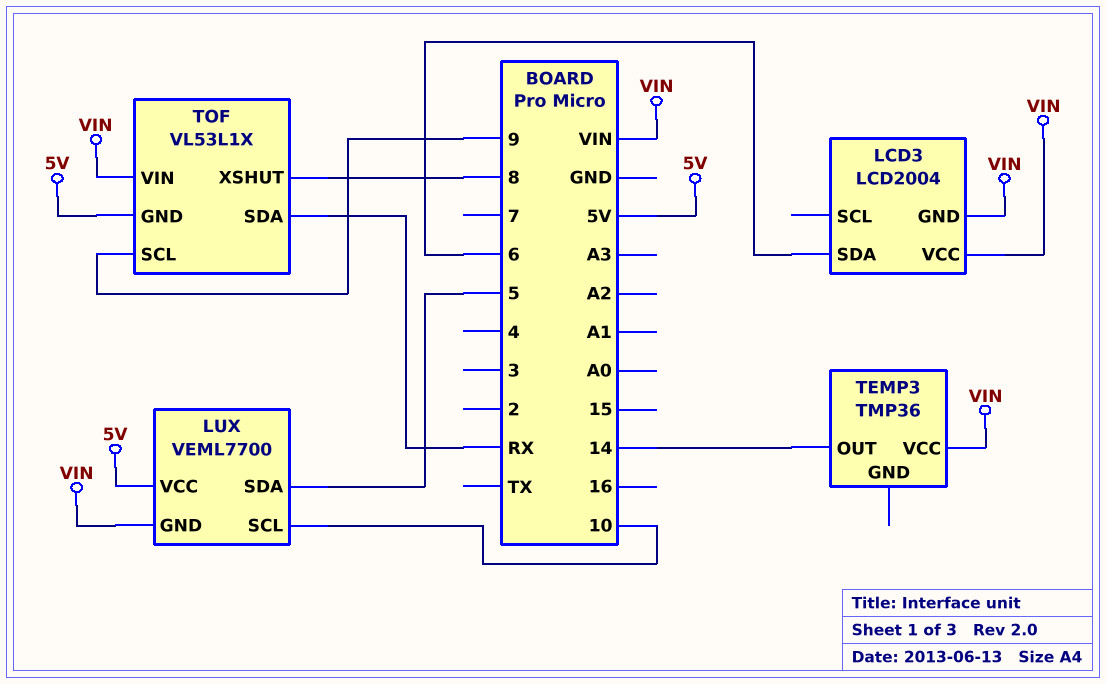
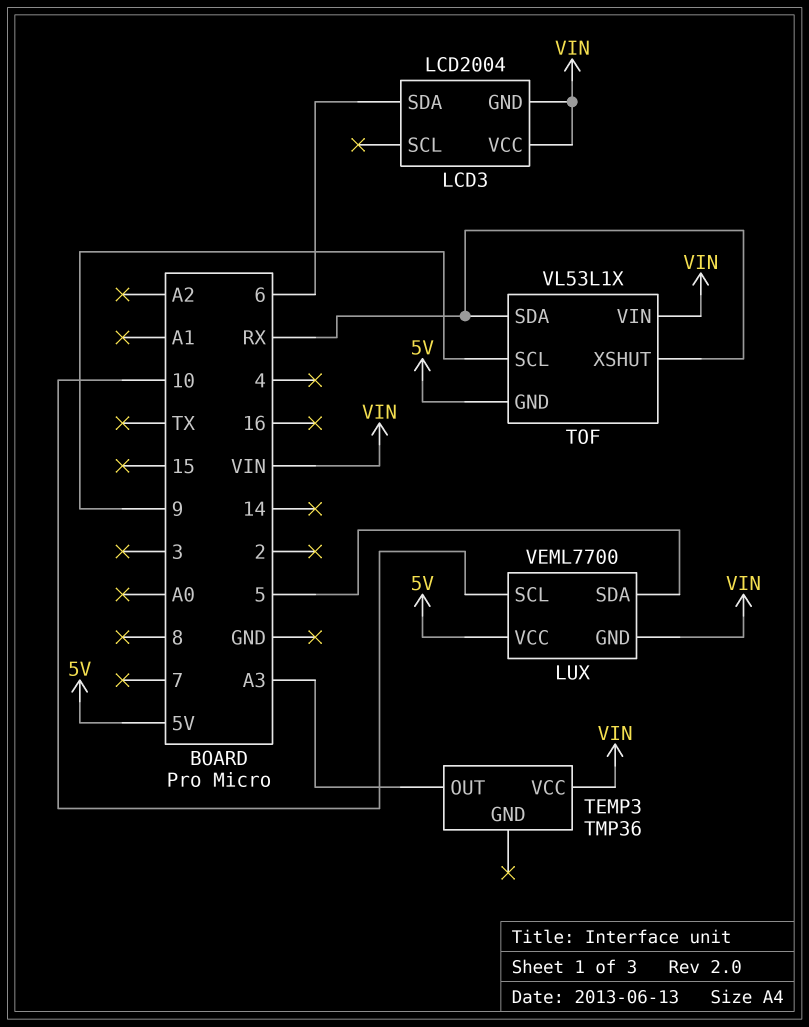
TEMP3 pin OUT: 14 -> A3
TOF pin XSHUT: 8 -> RX

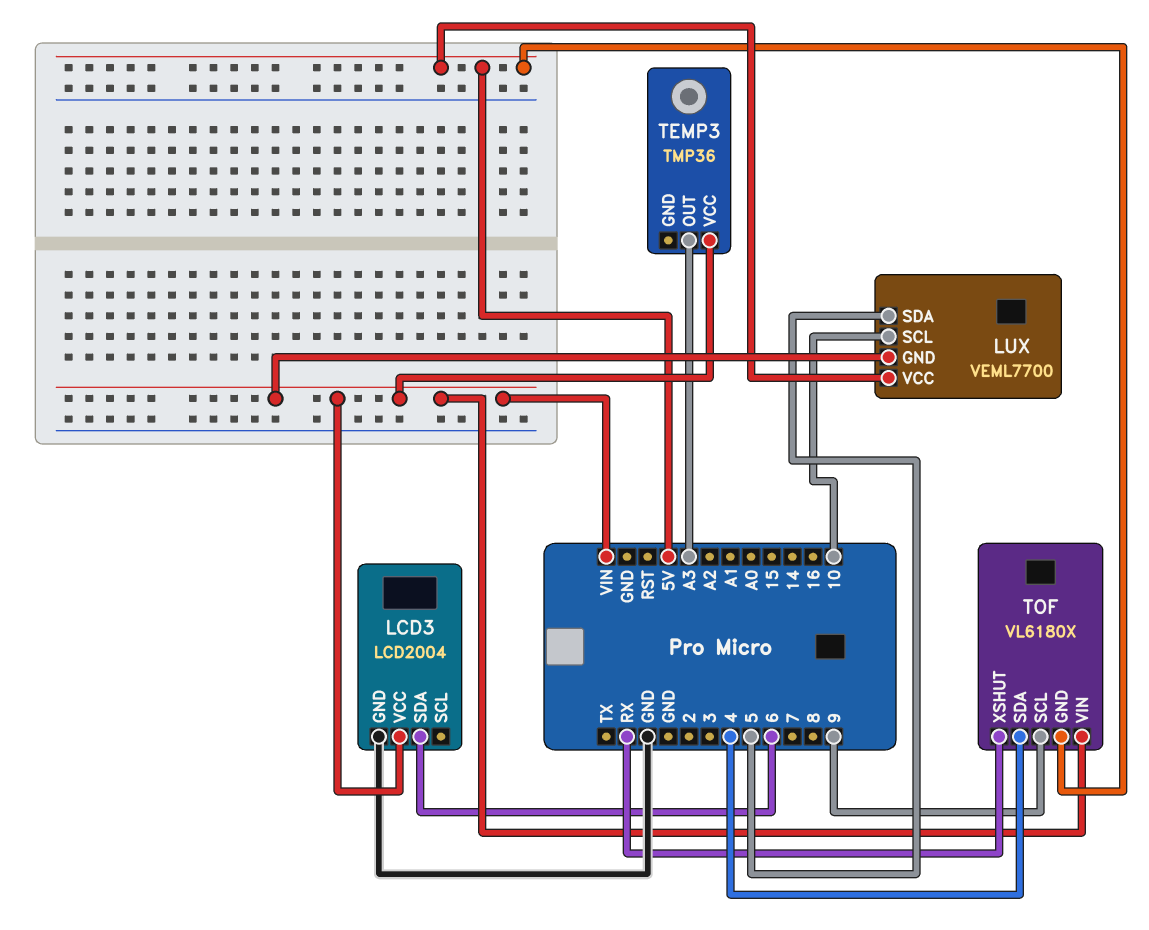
LCD3 pin GND: VIN -> GND
TOF: VL53L1X -> VL6180X
TOF pin SDA: RX -> 4

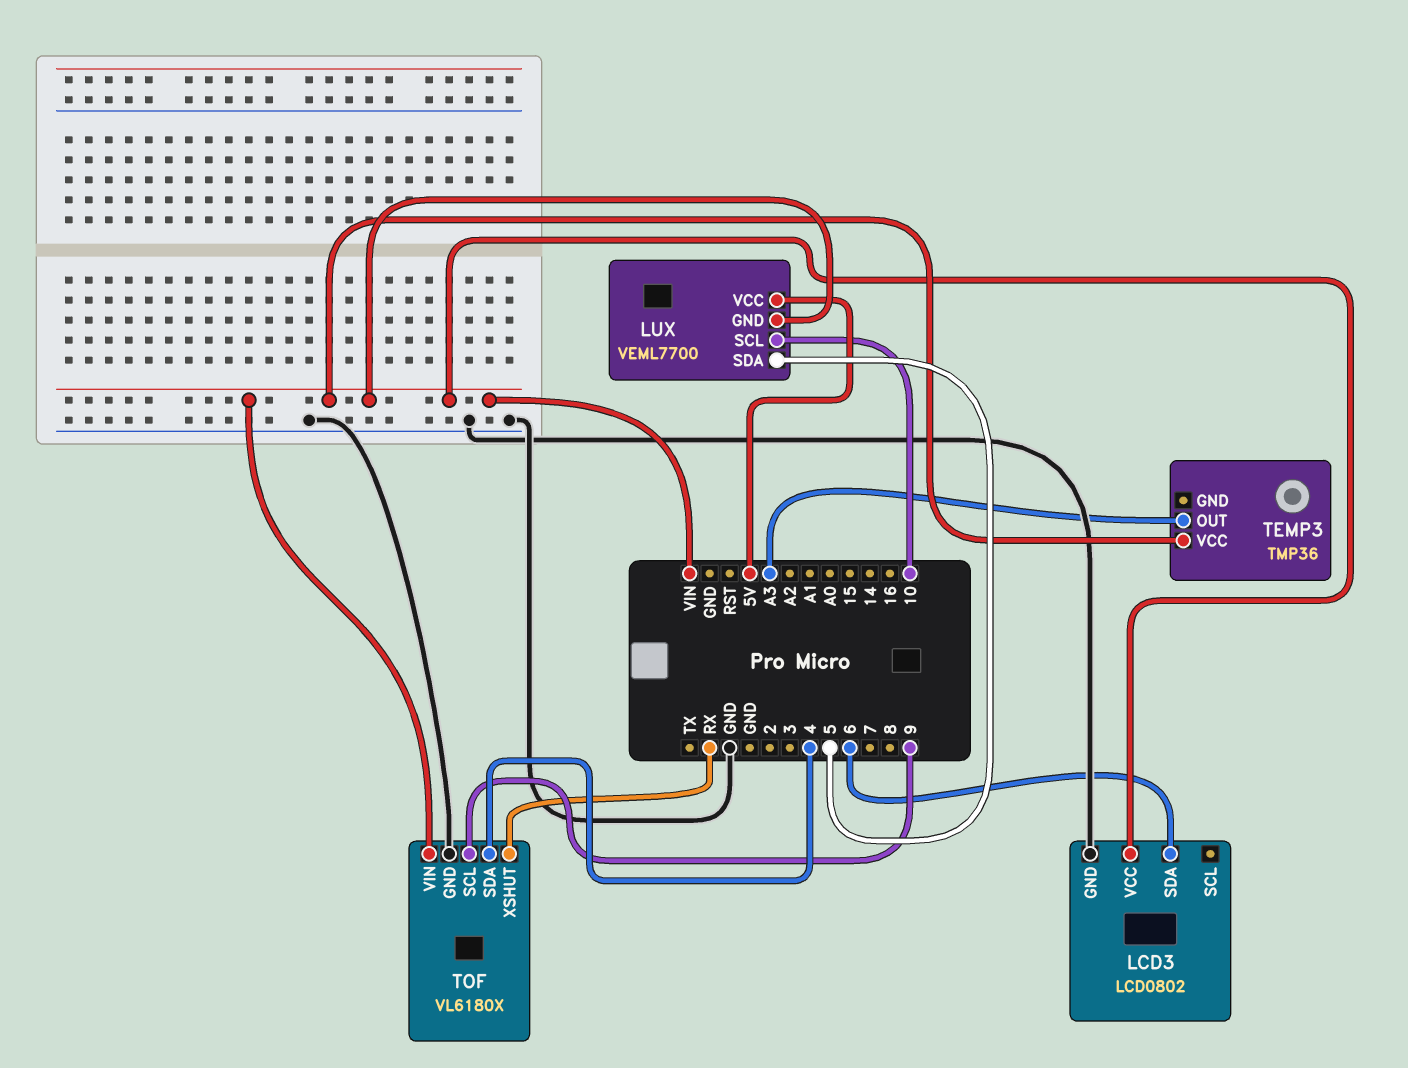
LCD3: LCD2004 -> LCD0802
TOF pin GND: 5V -> GND

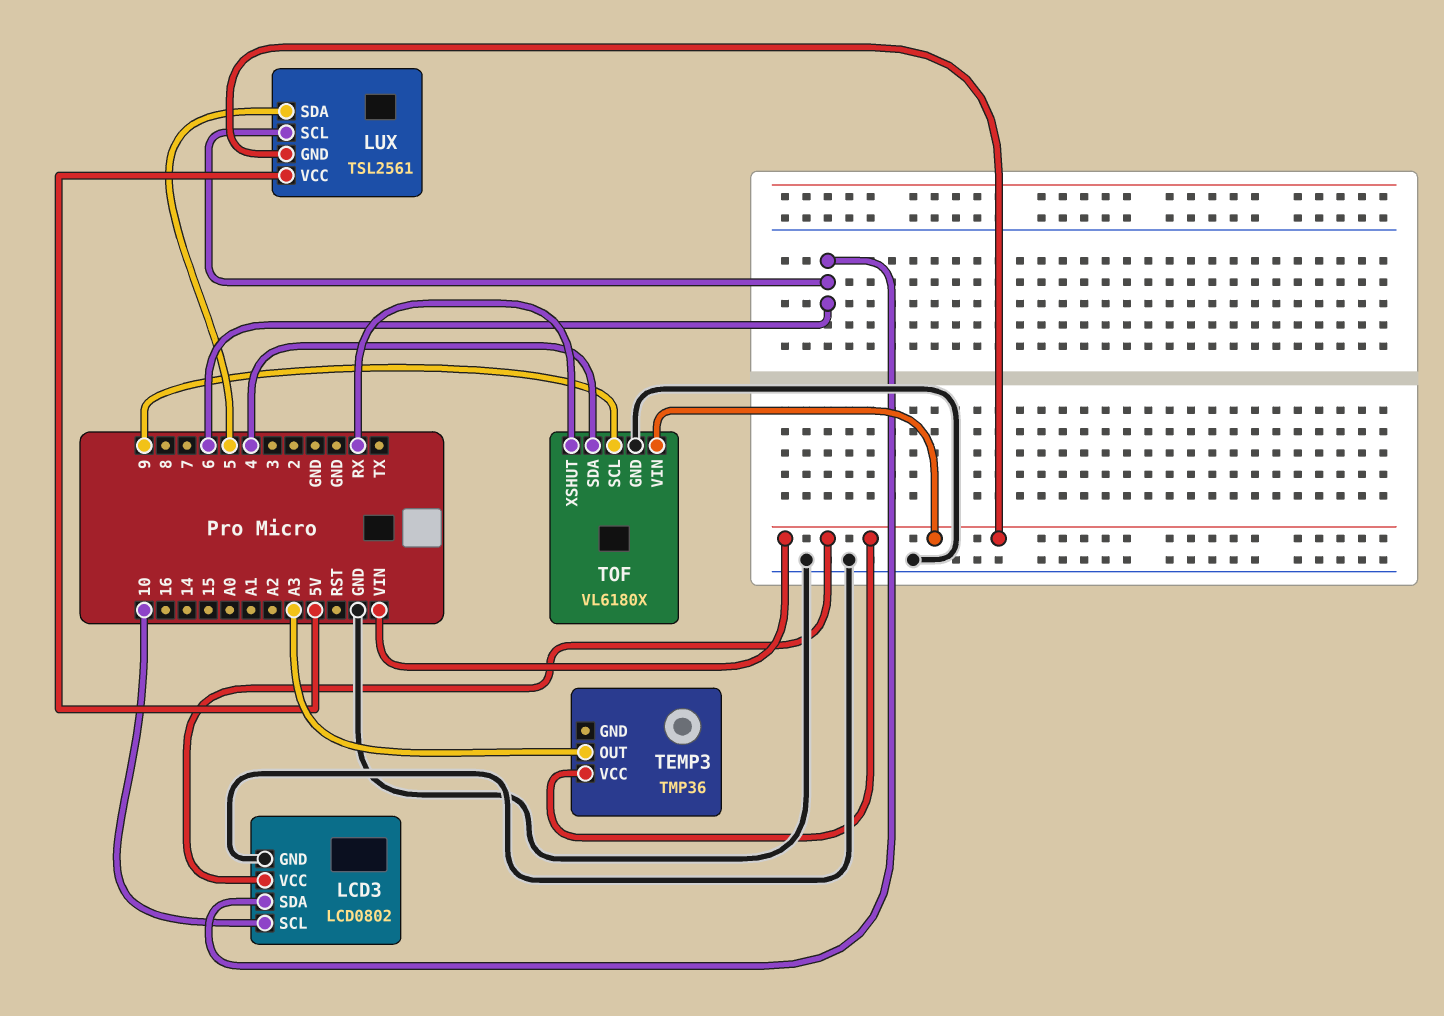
LCD3 pin SCL: none -> 10
LUX: VEML7700 -> TSL2561
LUX pin SCL: 10 -> 6

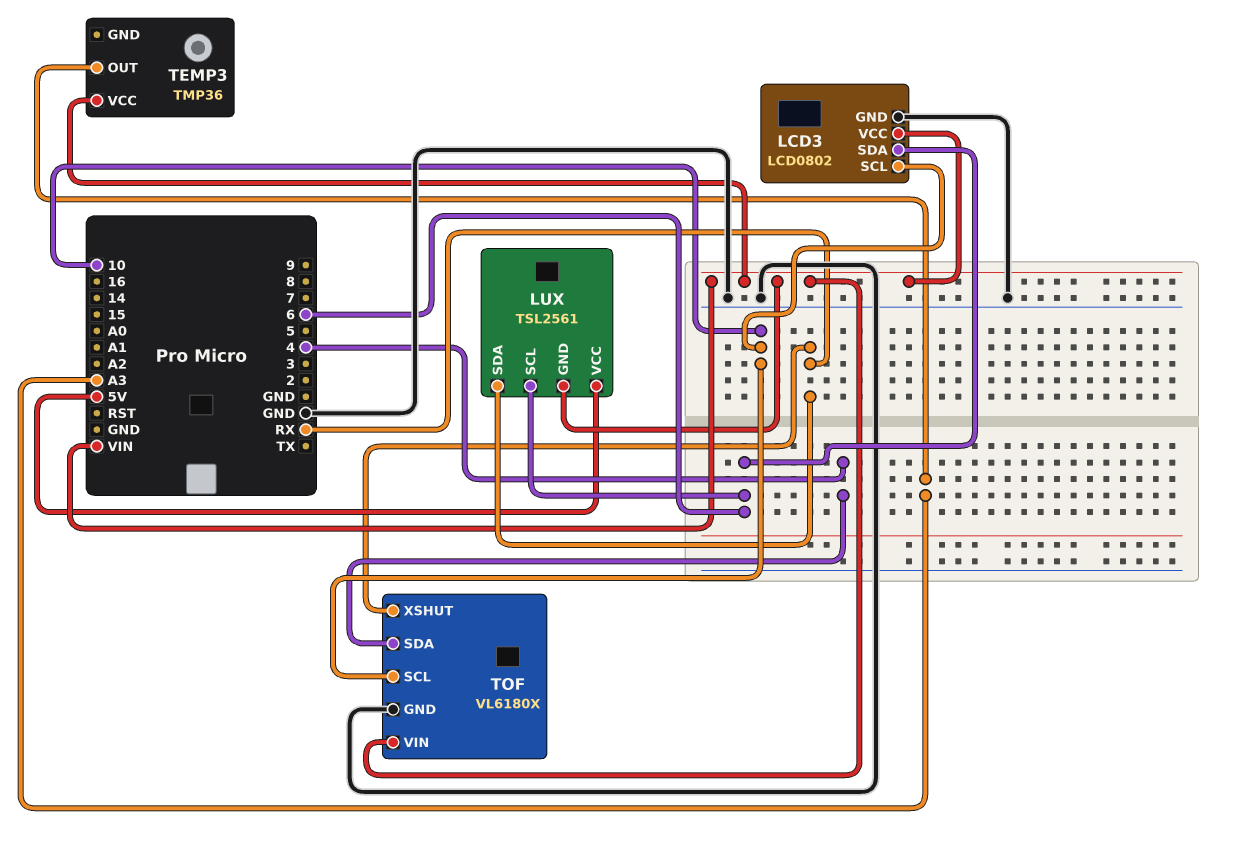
LUX pin SDA: 5 -> RX
TOF pin SCL: 9 -> 10

